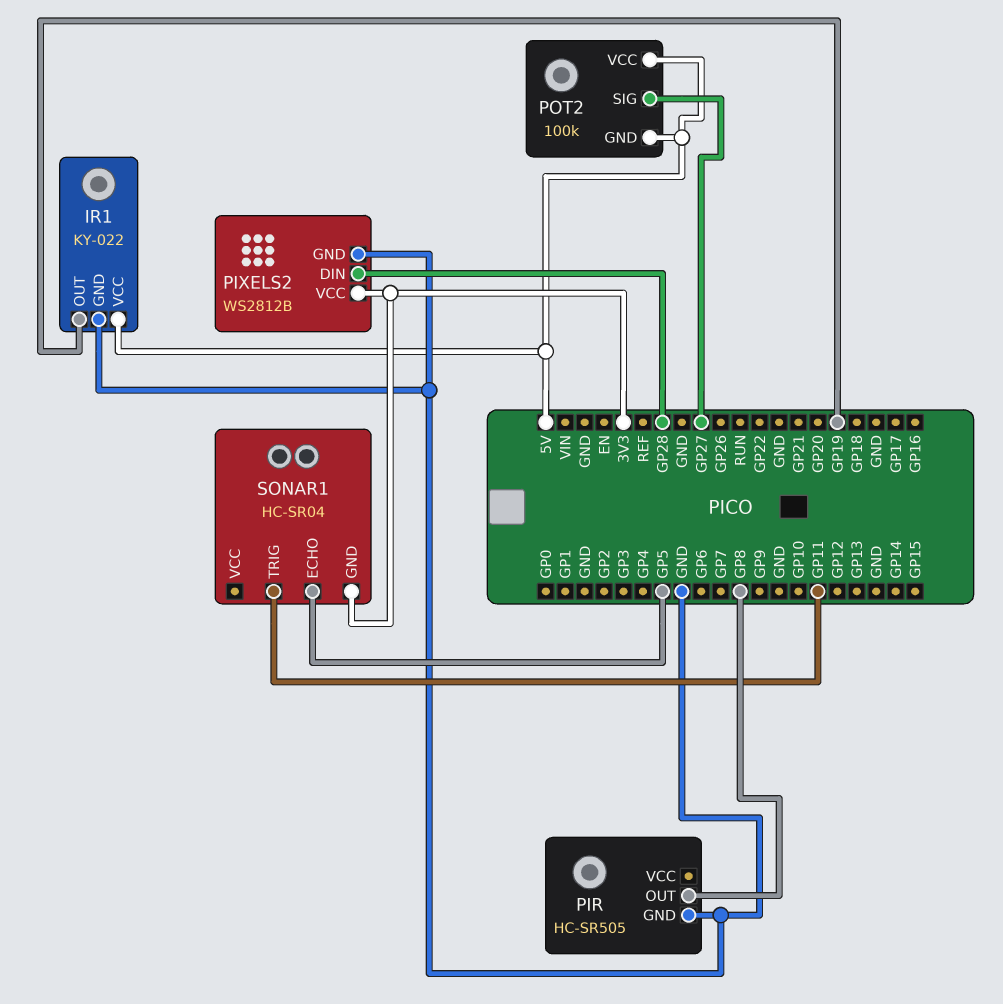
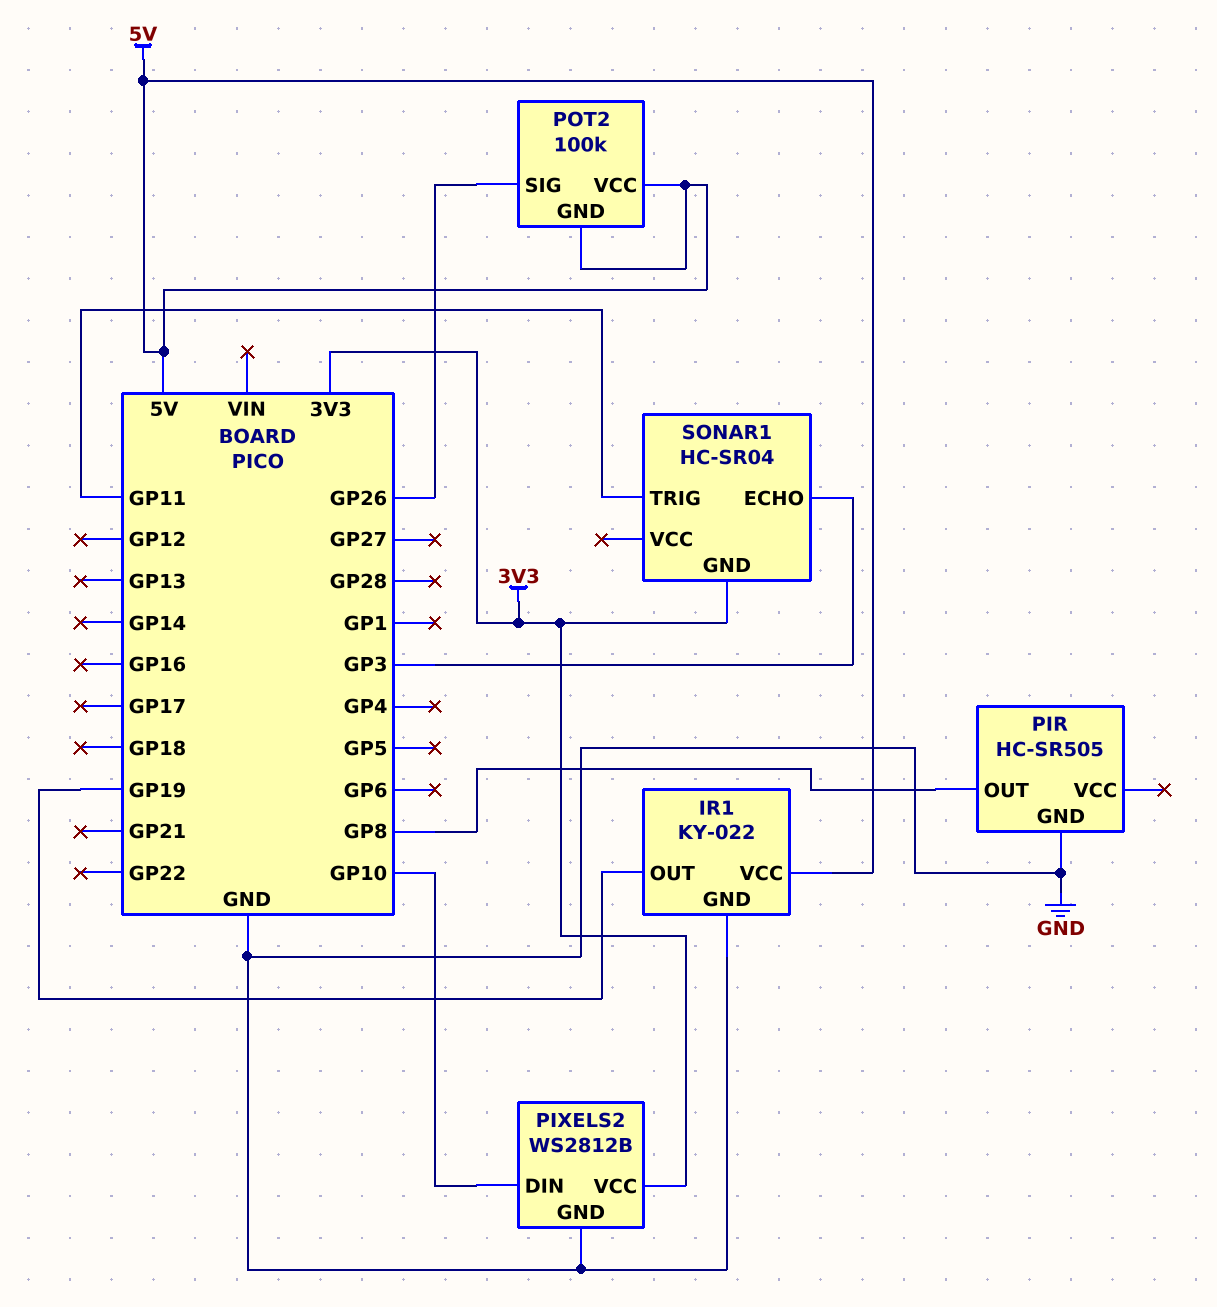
PIXELS2 pin DIN: GP28 -> GP10
POT2 pin SIG: GP27 -> GP26
SONAR1 pin ECHO: GP5 -> GP3

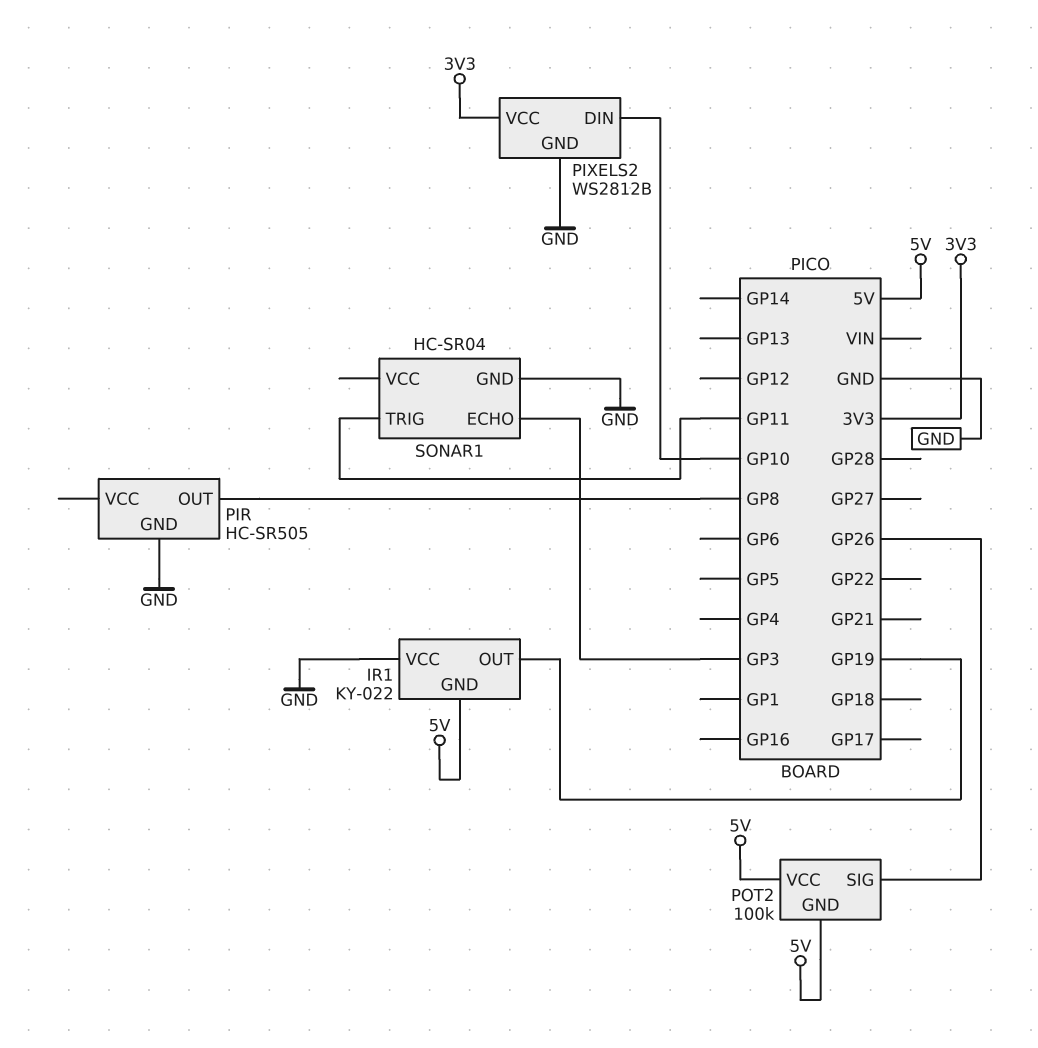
IR1 pin GND: GND -> 5V
IR1 pin VCC: 5V -> GND
SONAR1 pin GND: 3V3 -> GND

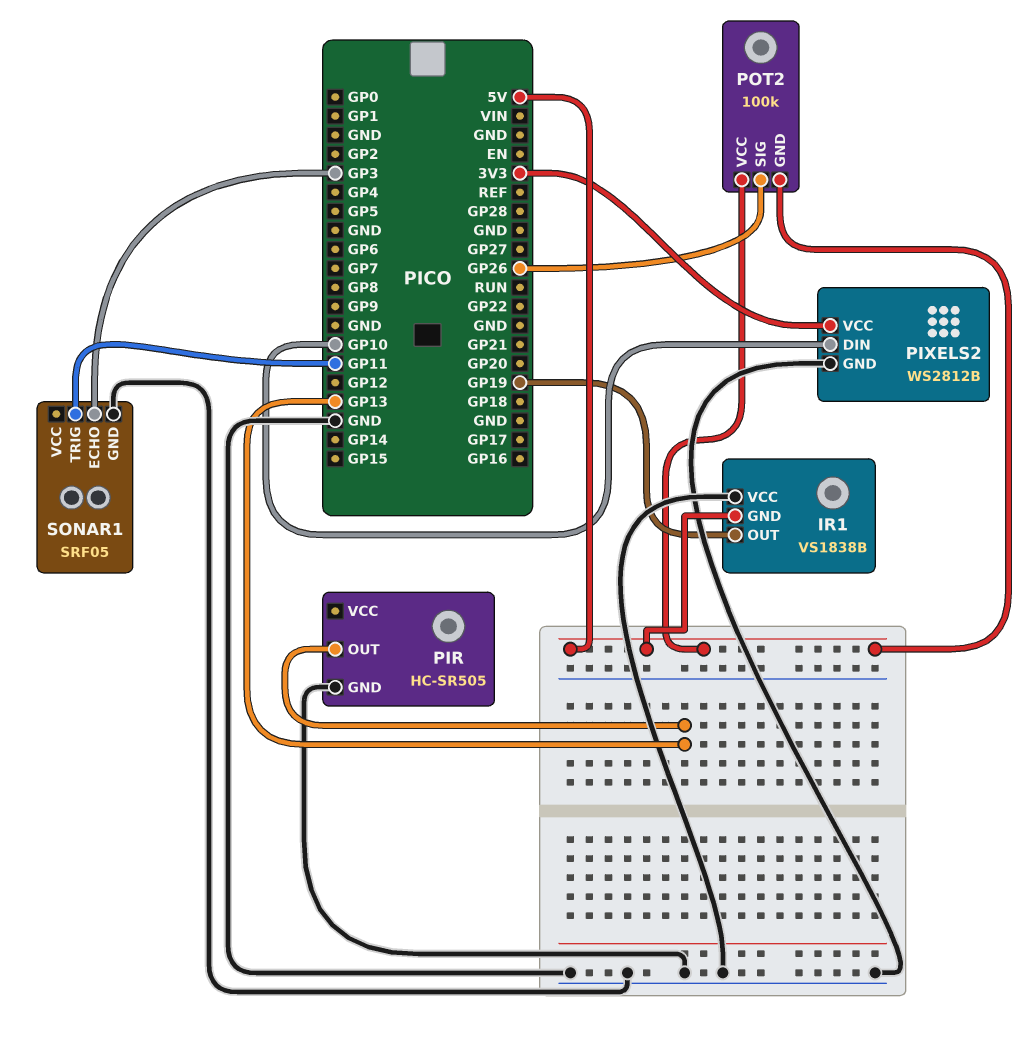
IR1: KY-022 -> VS1838B
PIR pin OUT: GP8 -> GP13
SONAR1: HC-SR04 -> SRF05

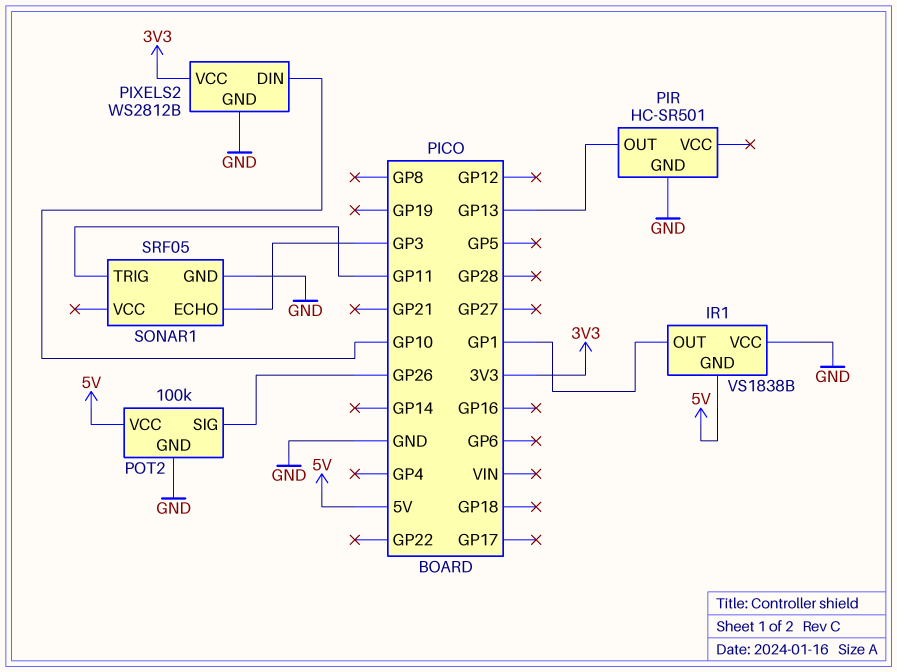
IR1 pin OUT: GP19 -> GP1
PIR: HC-SR505 -> HC-SR501
POT2 pin GND: 5V -> GND

